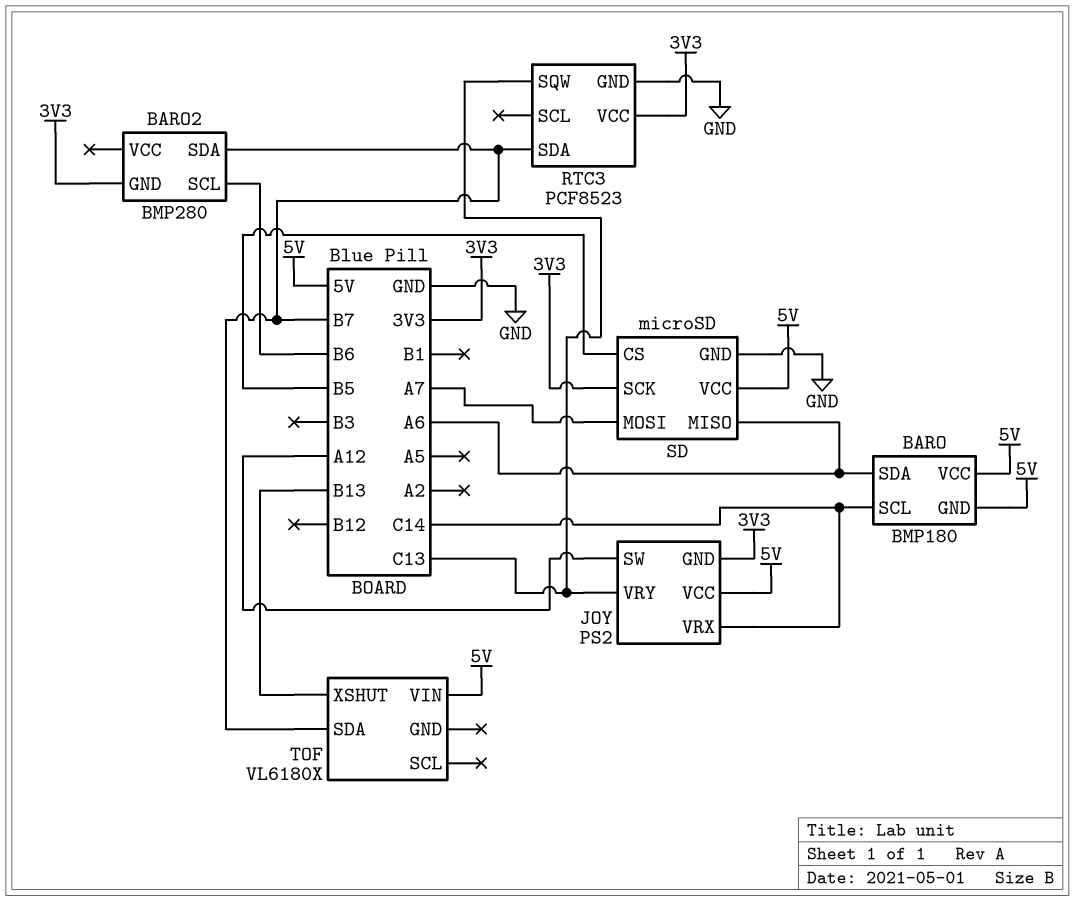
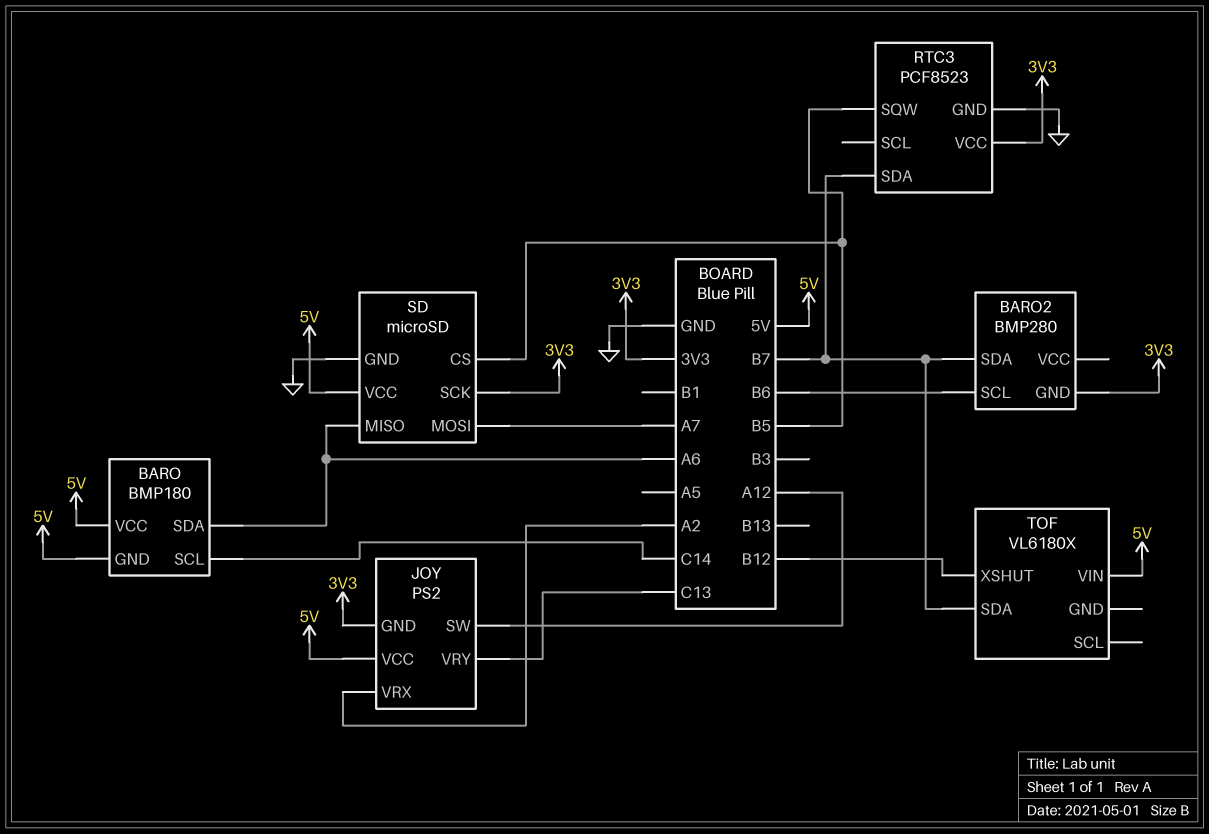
JOY pin VRX: C14 -> A2
RTC3 pin SQW: C13 -> B5
TOF pin XSHUT: B13 -> B12

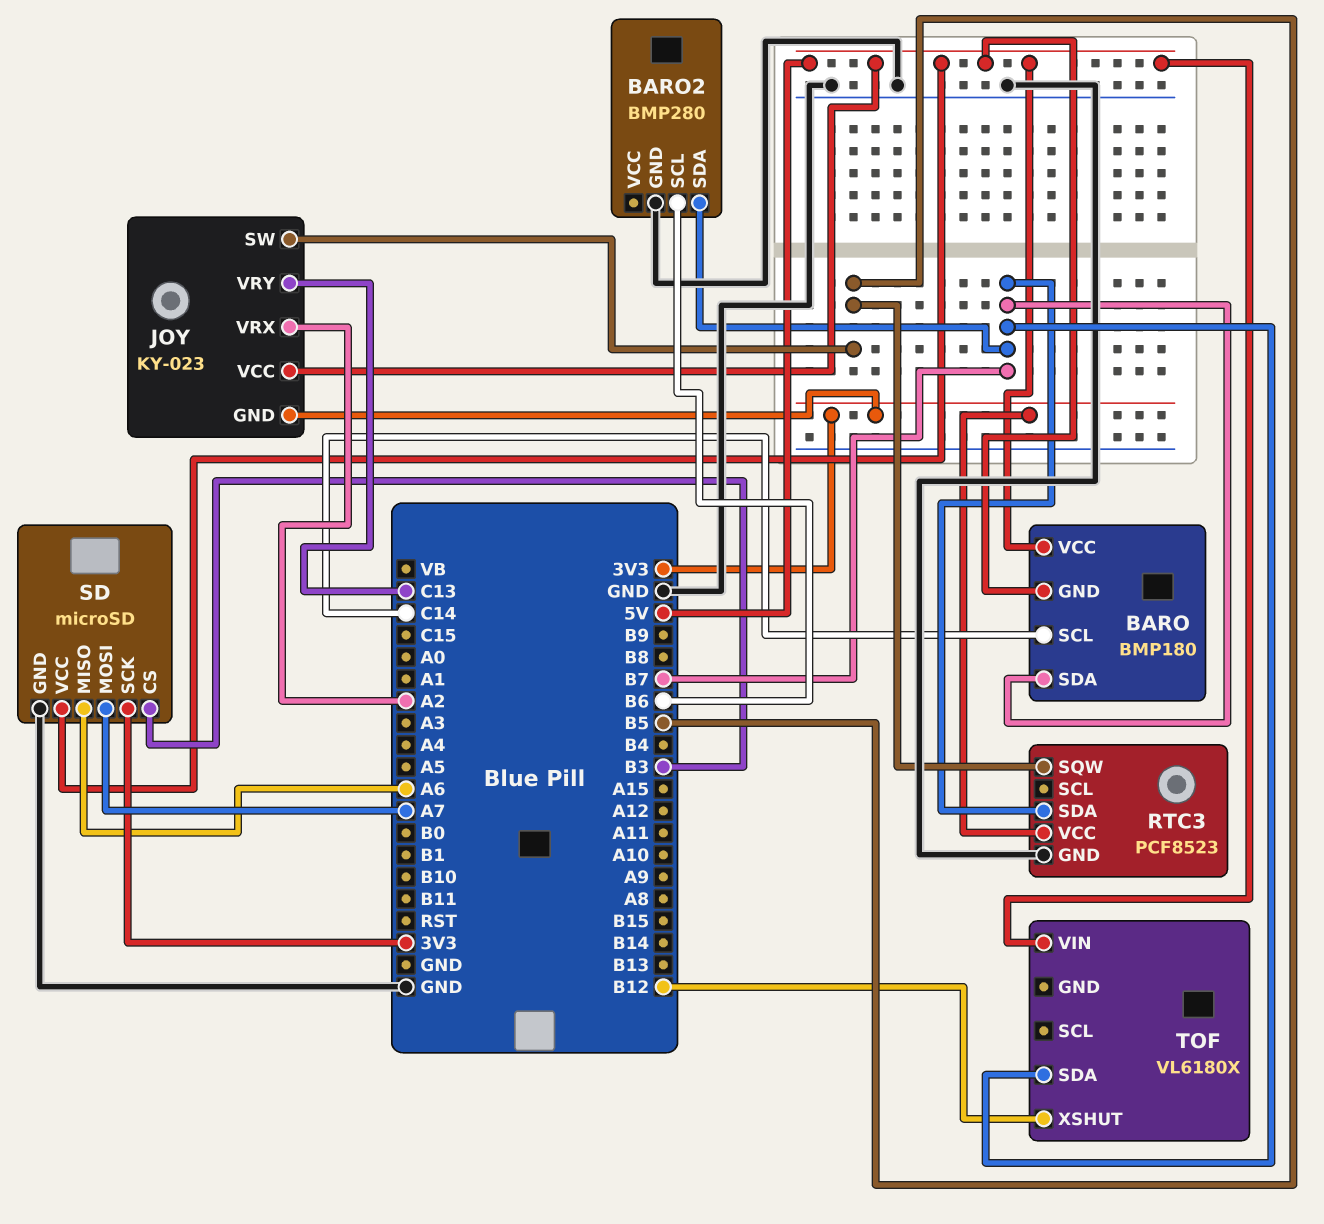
BARO pin SDA: A6 -> B7
BARO2 pin GND: 3V3 -> GND
JOY: PS2 -> KY-023
JOY pin SW: A12 -> B5
SD pin CS: B5 -> B3

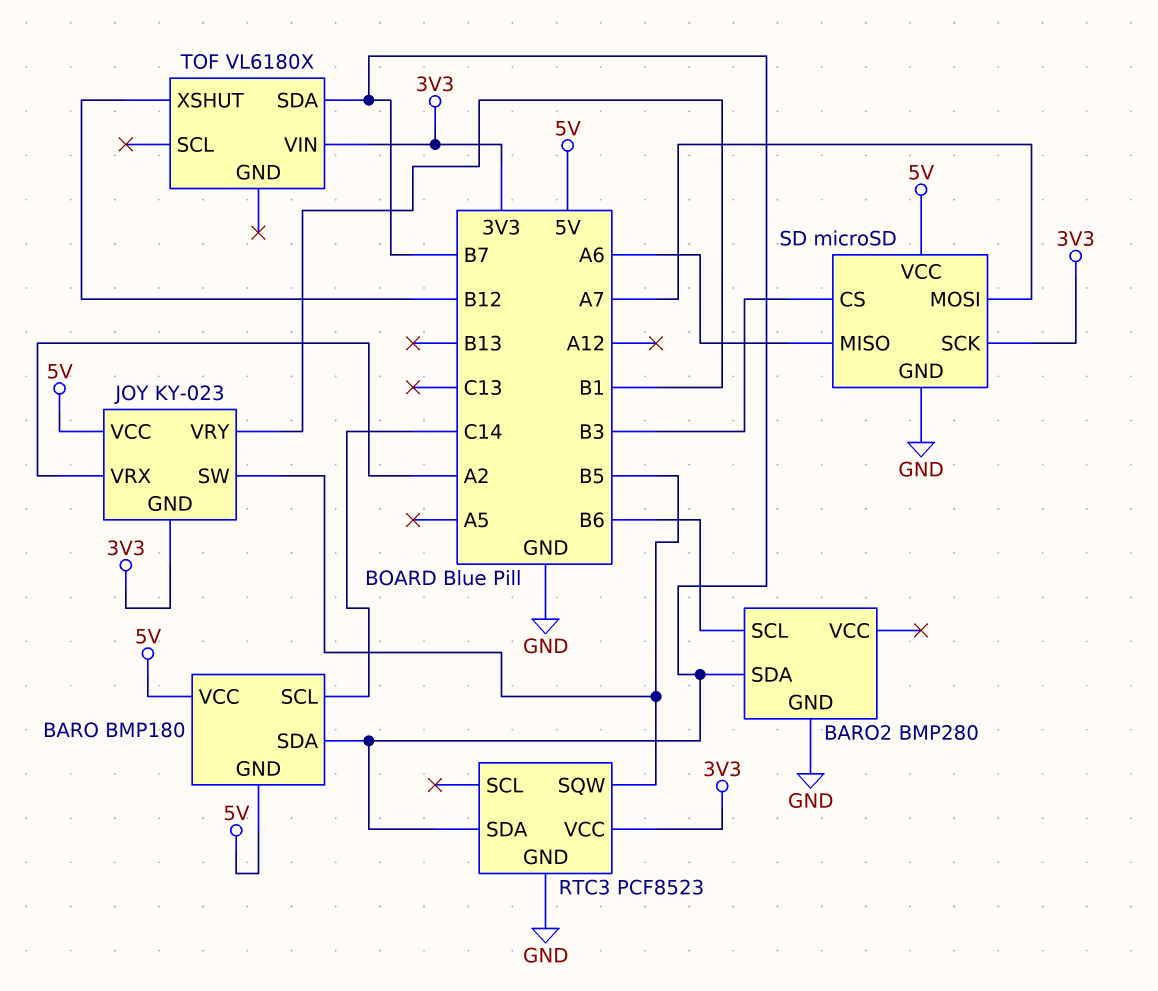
JOY pin VRY: C13 -> B1
TOF pin VIN: 5V -> 3V3

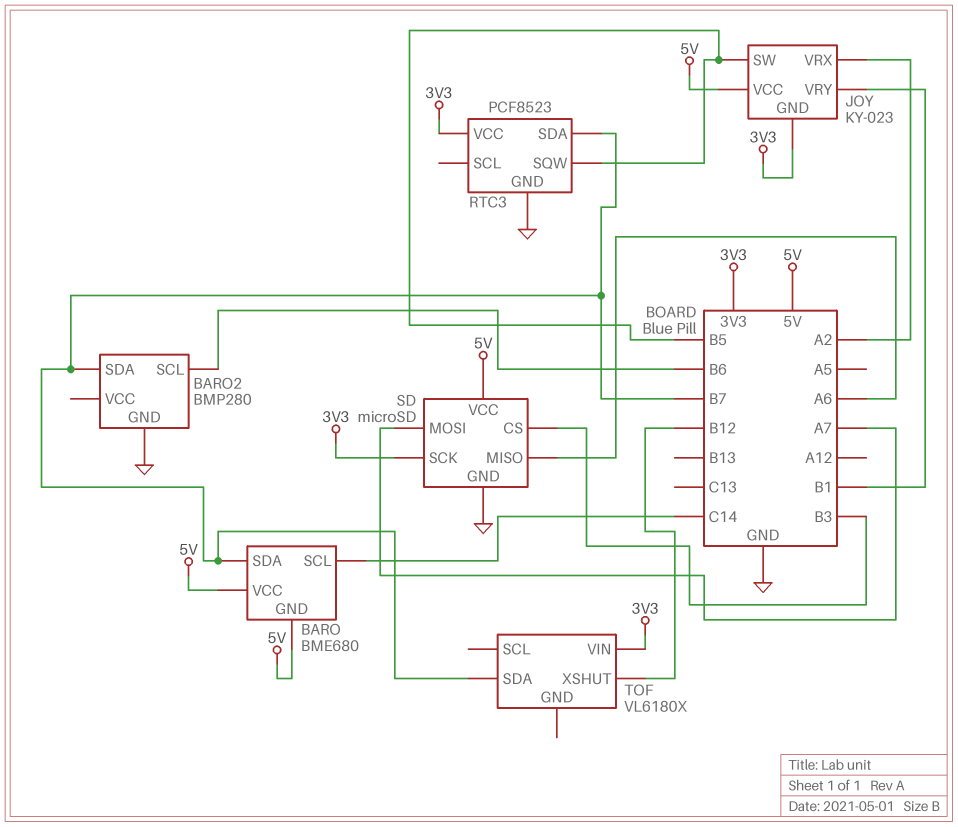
BARO: BMP180 -> BME680

